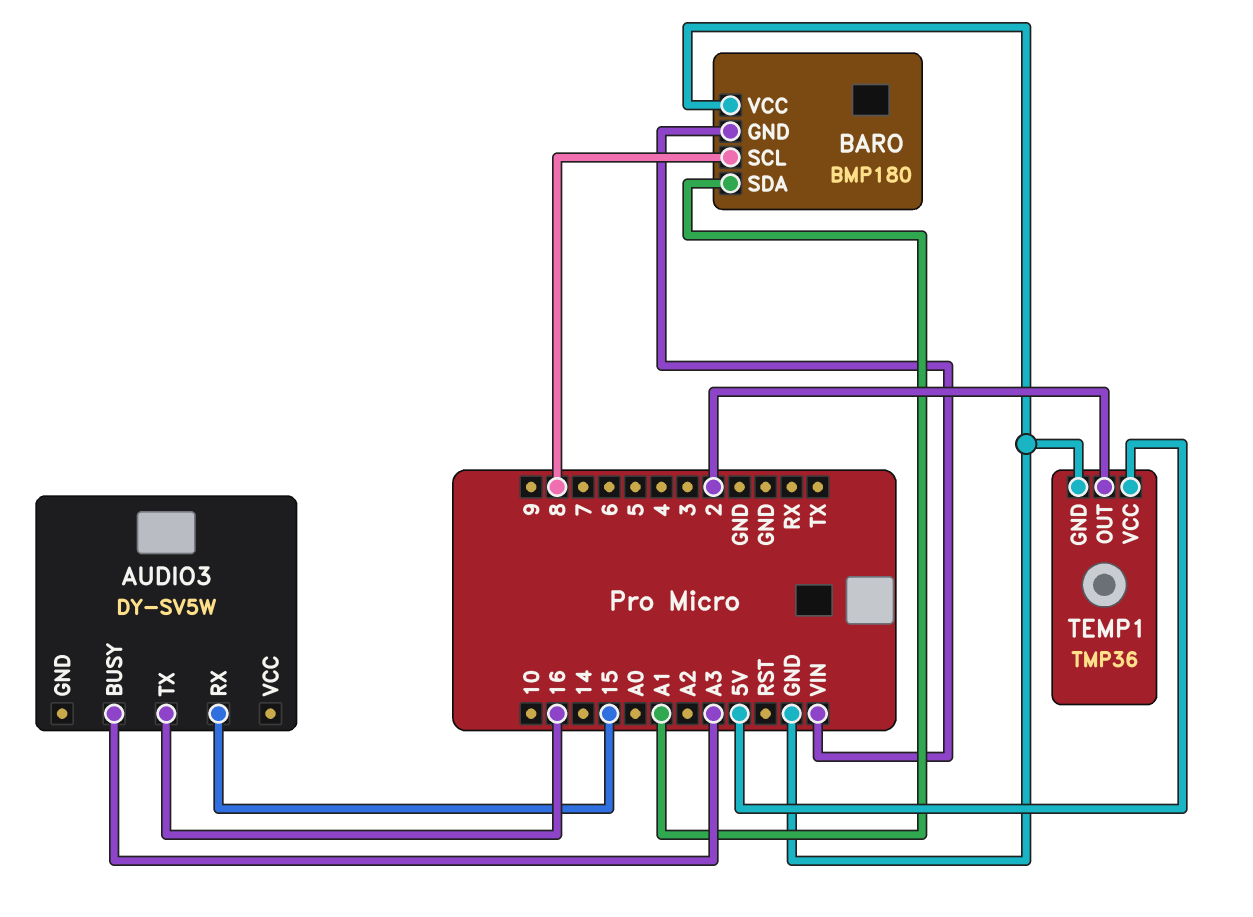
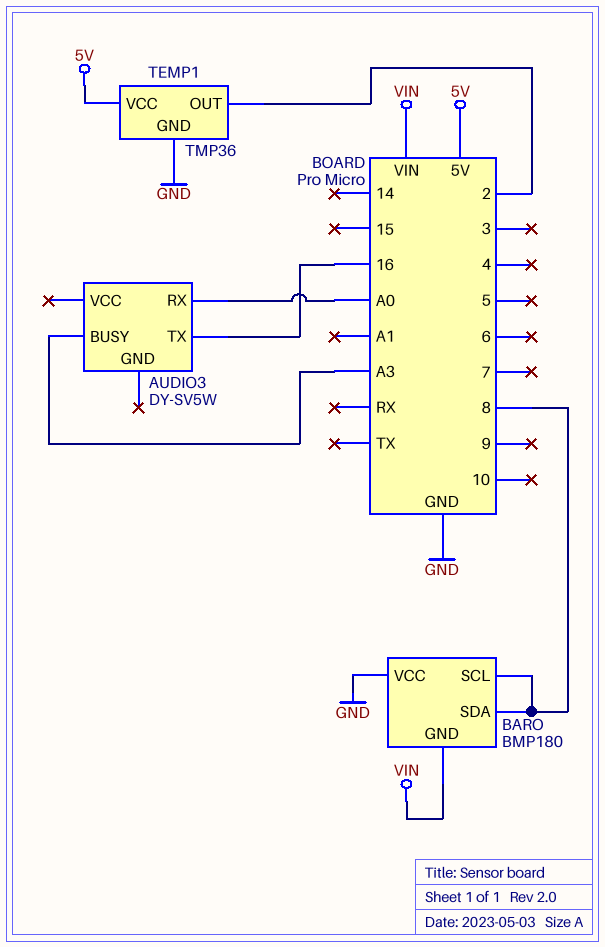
AUDIO3 pin RX: 15 -> A0
BARO pin SDA: A1 -> 8

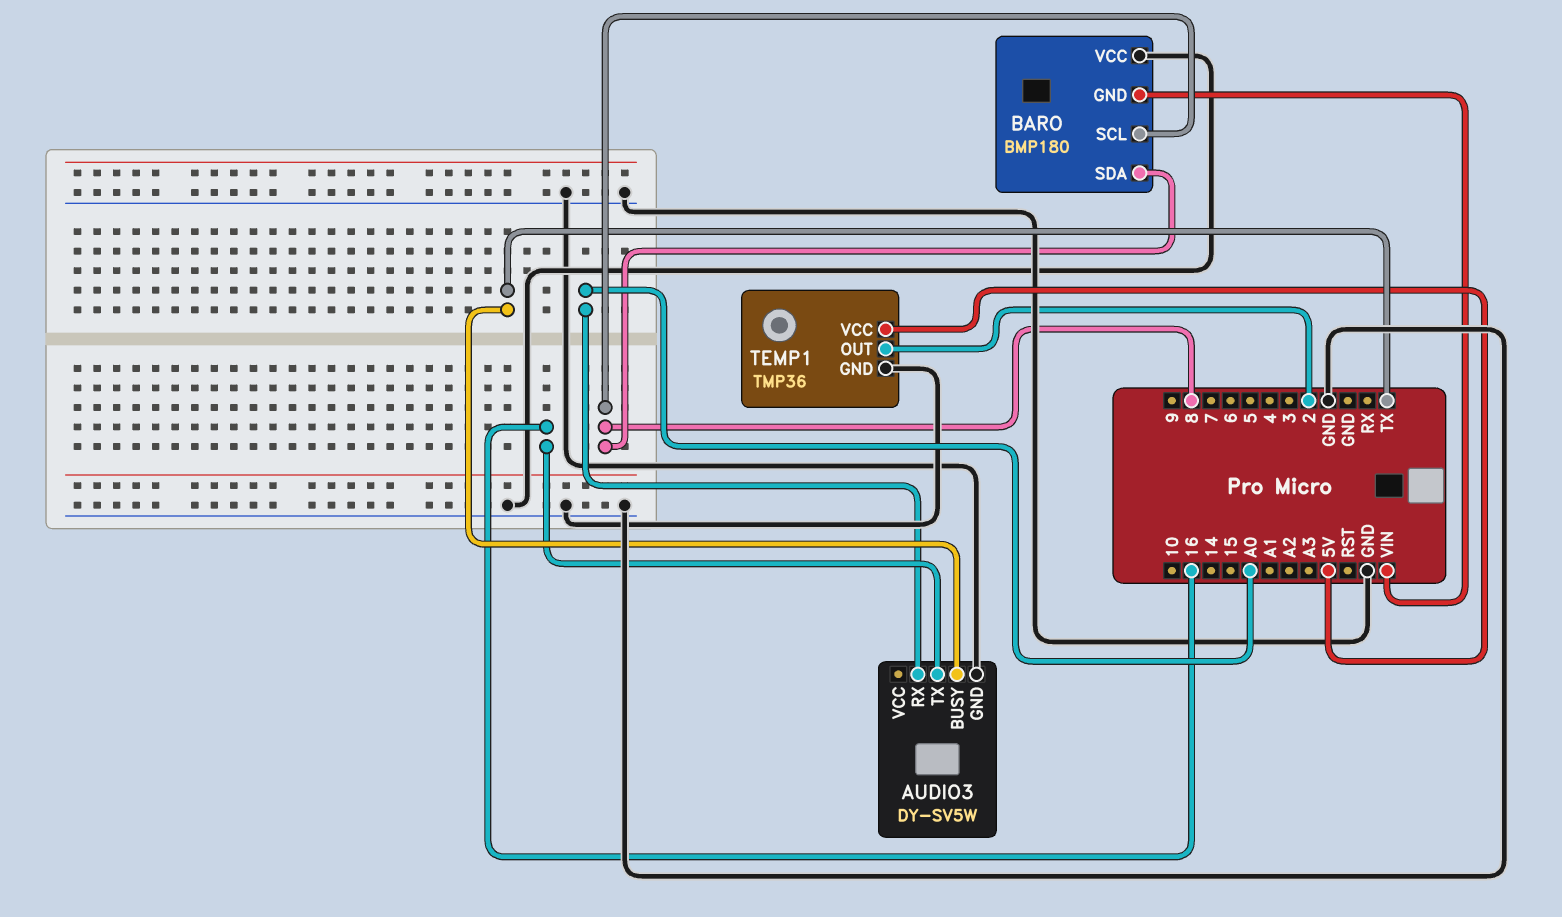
AUDIO3 pin BUSY: A3 -> TX
AUDIO3 pin GND: none -> GND

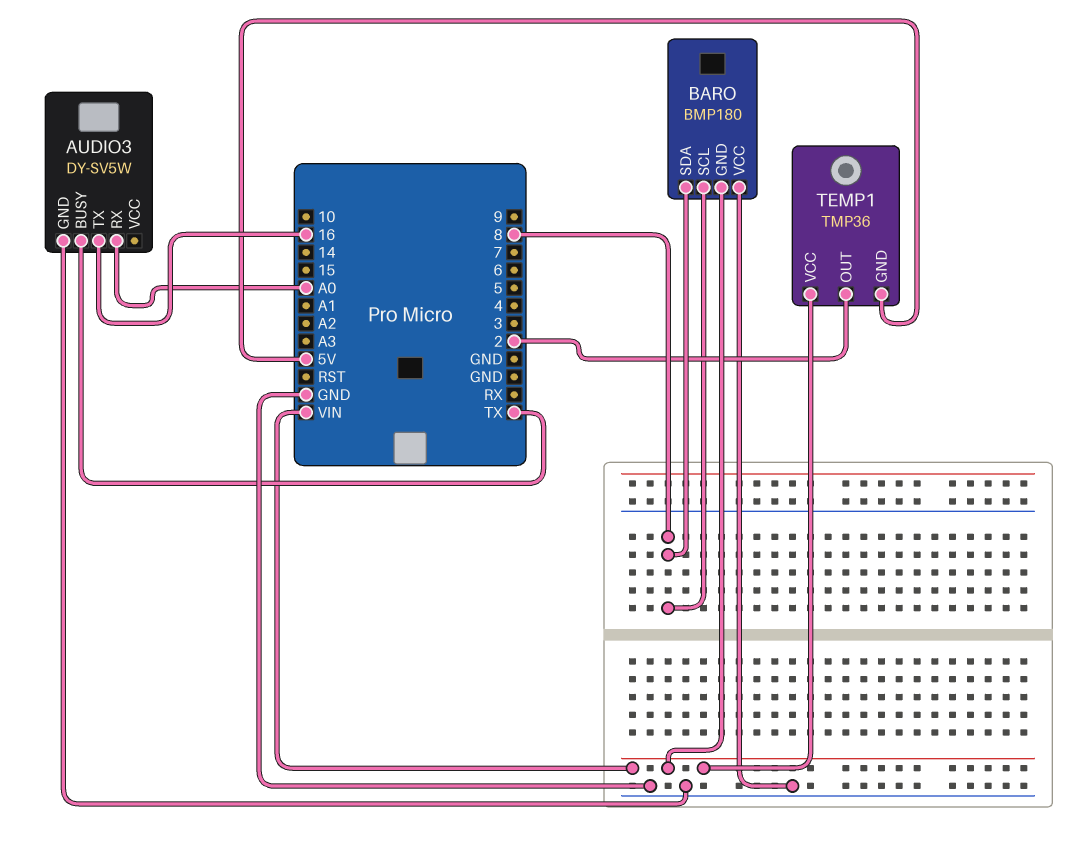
TEMP1 pin GND: GND -> 5V
TEMP1 pin VCC: 5V -> VIN

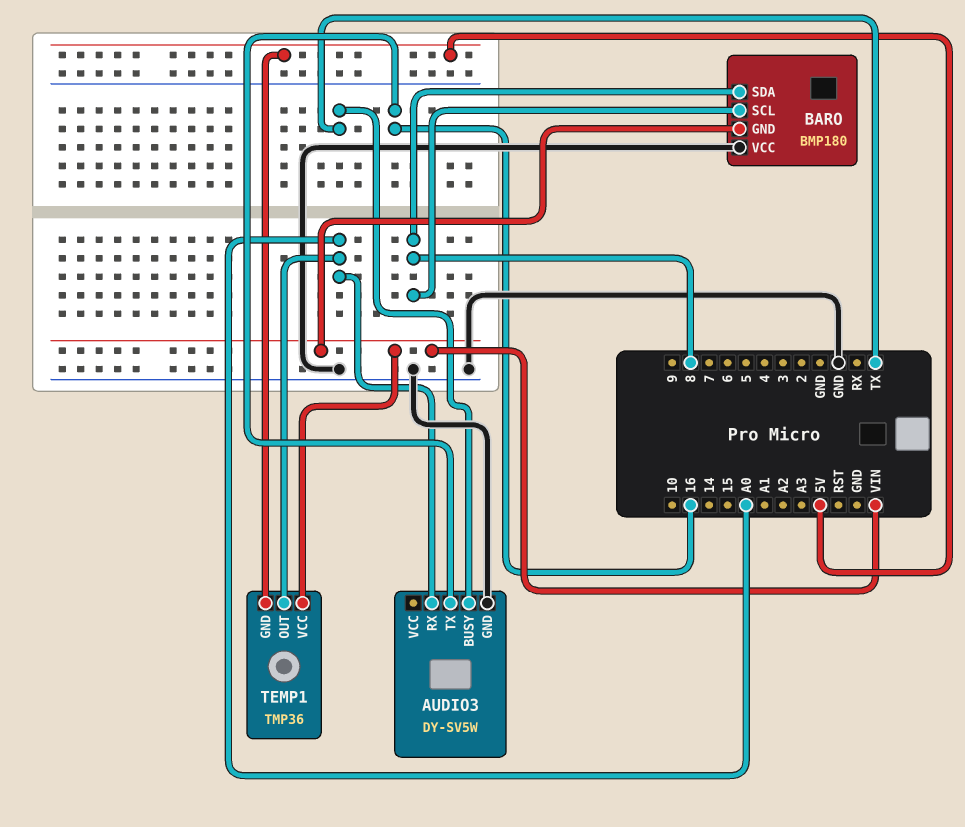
TEMP1 pin OUT: 2 -> A0

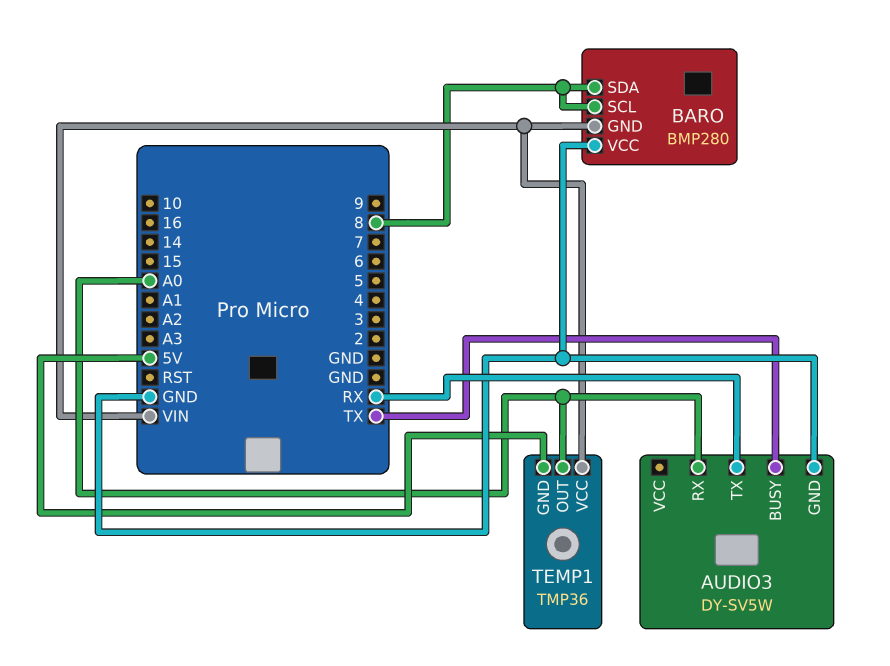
AUDIO3 pin TX: 16 -> RX
BARO: BMP180 -> BMP280

